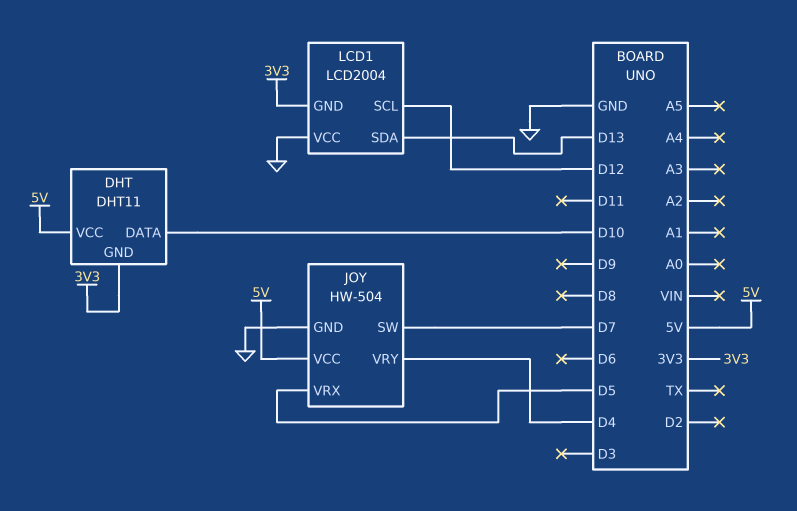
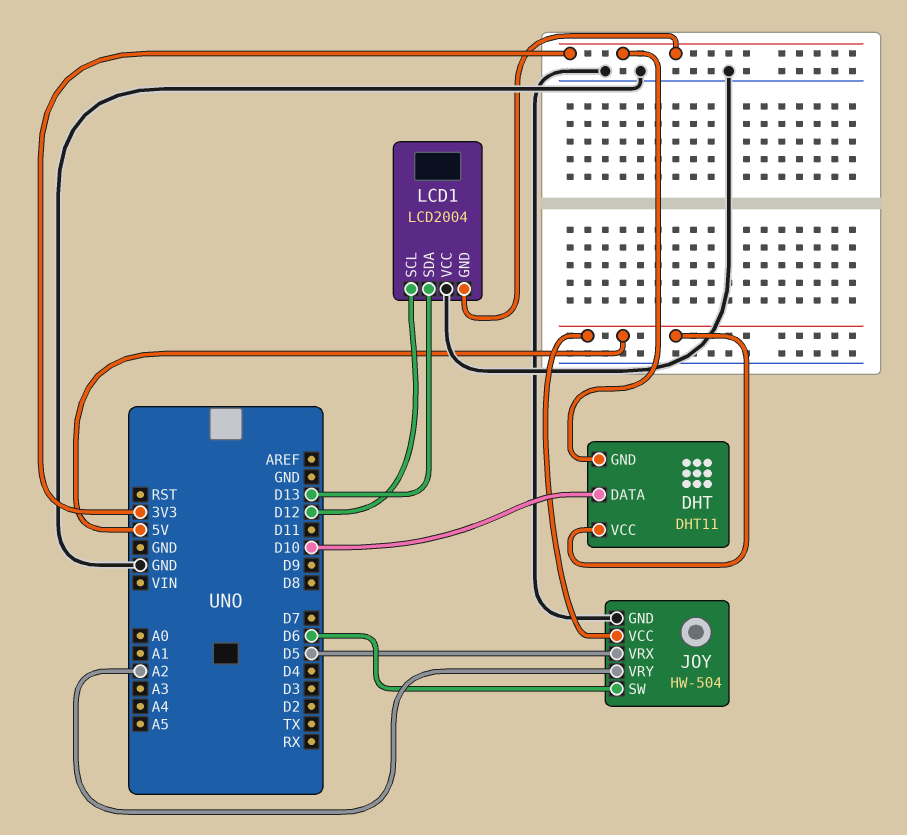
JOY pin SW: D7 -> D6
JOY pin VRY: D4 -> A2

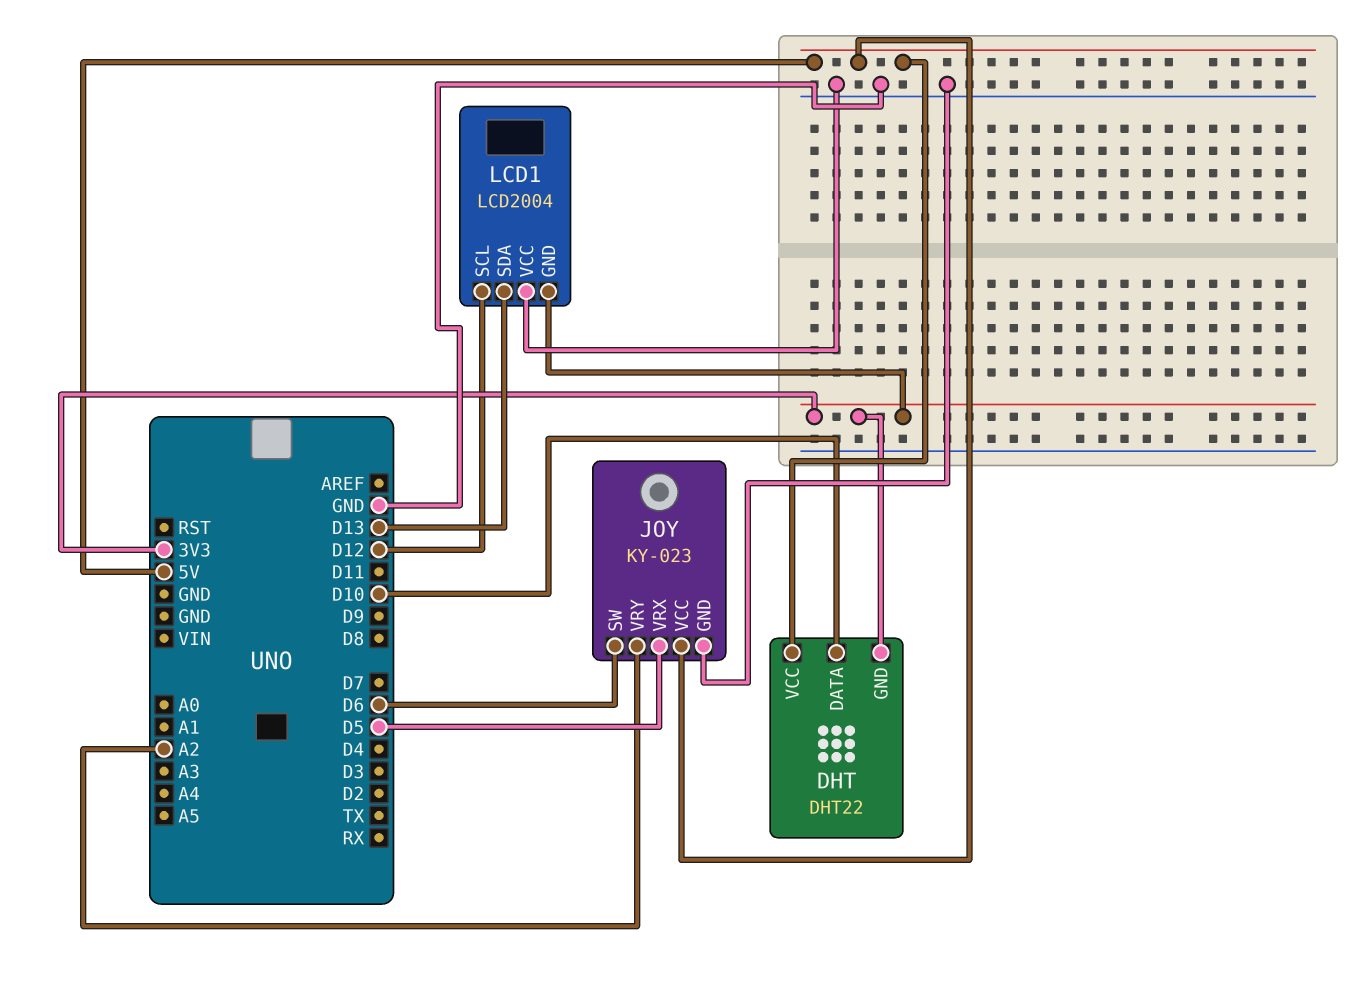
DHT: DHT11 -> DHT22
JOY: HW-504 -> KY-023

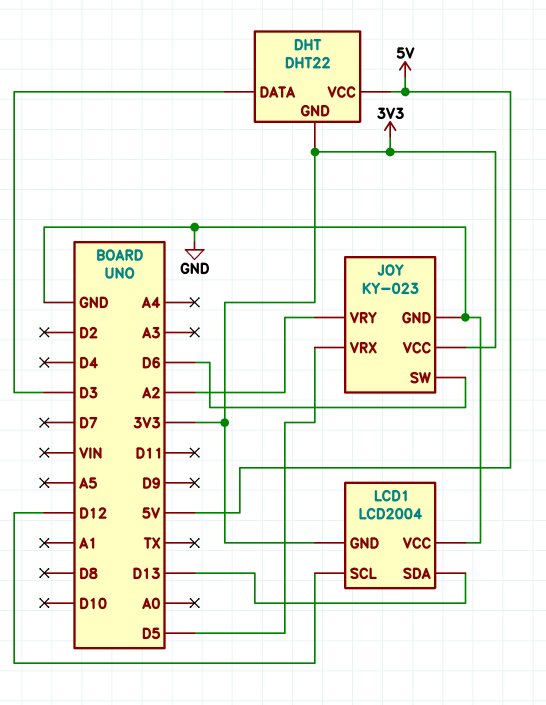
DHT pin DATA: D10 -> D3
JOY pin VCC: 5V -> 3V3

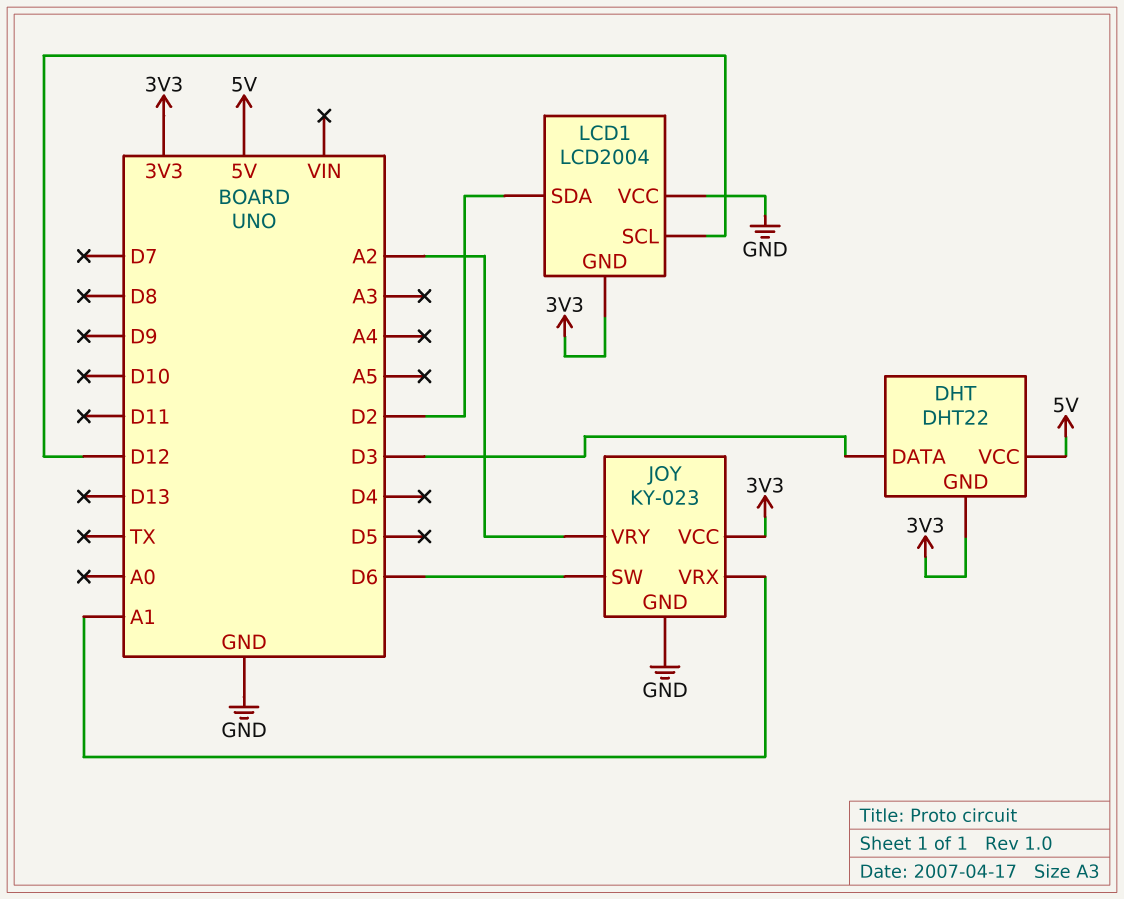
JOY pin VRX: D5 -> A1
LCD1 pin SDA: D13 -> D2

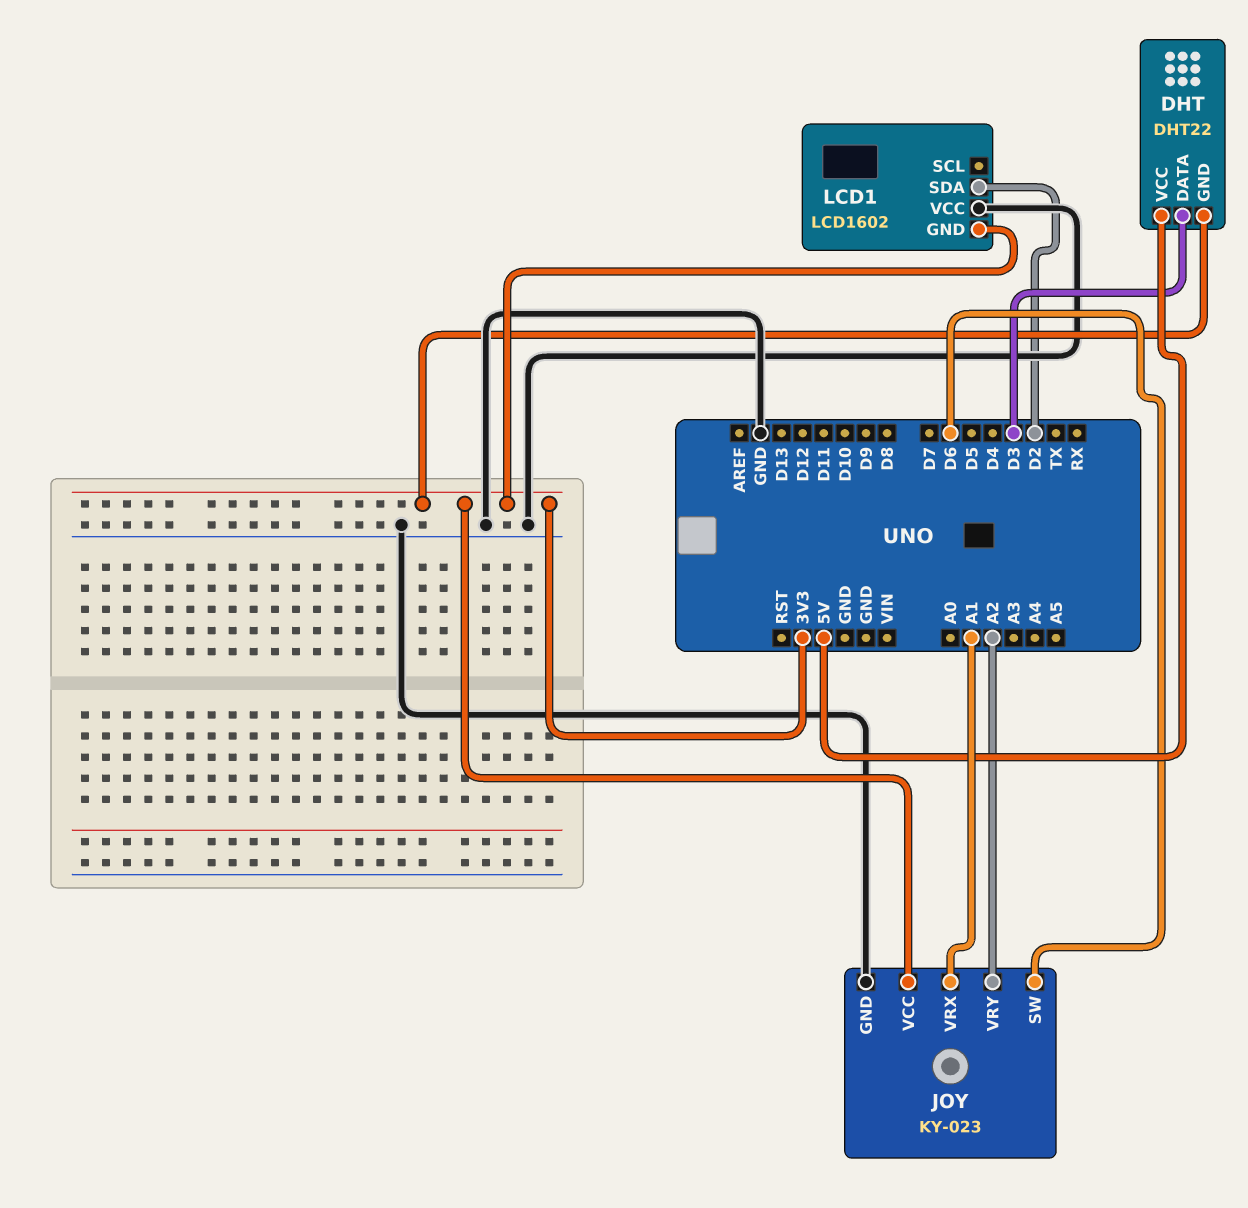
LCD1: LCD2004 -> LCD1602
LCD1 pin SCL: D12 -> none

